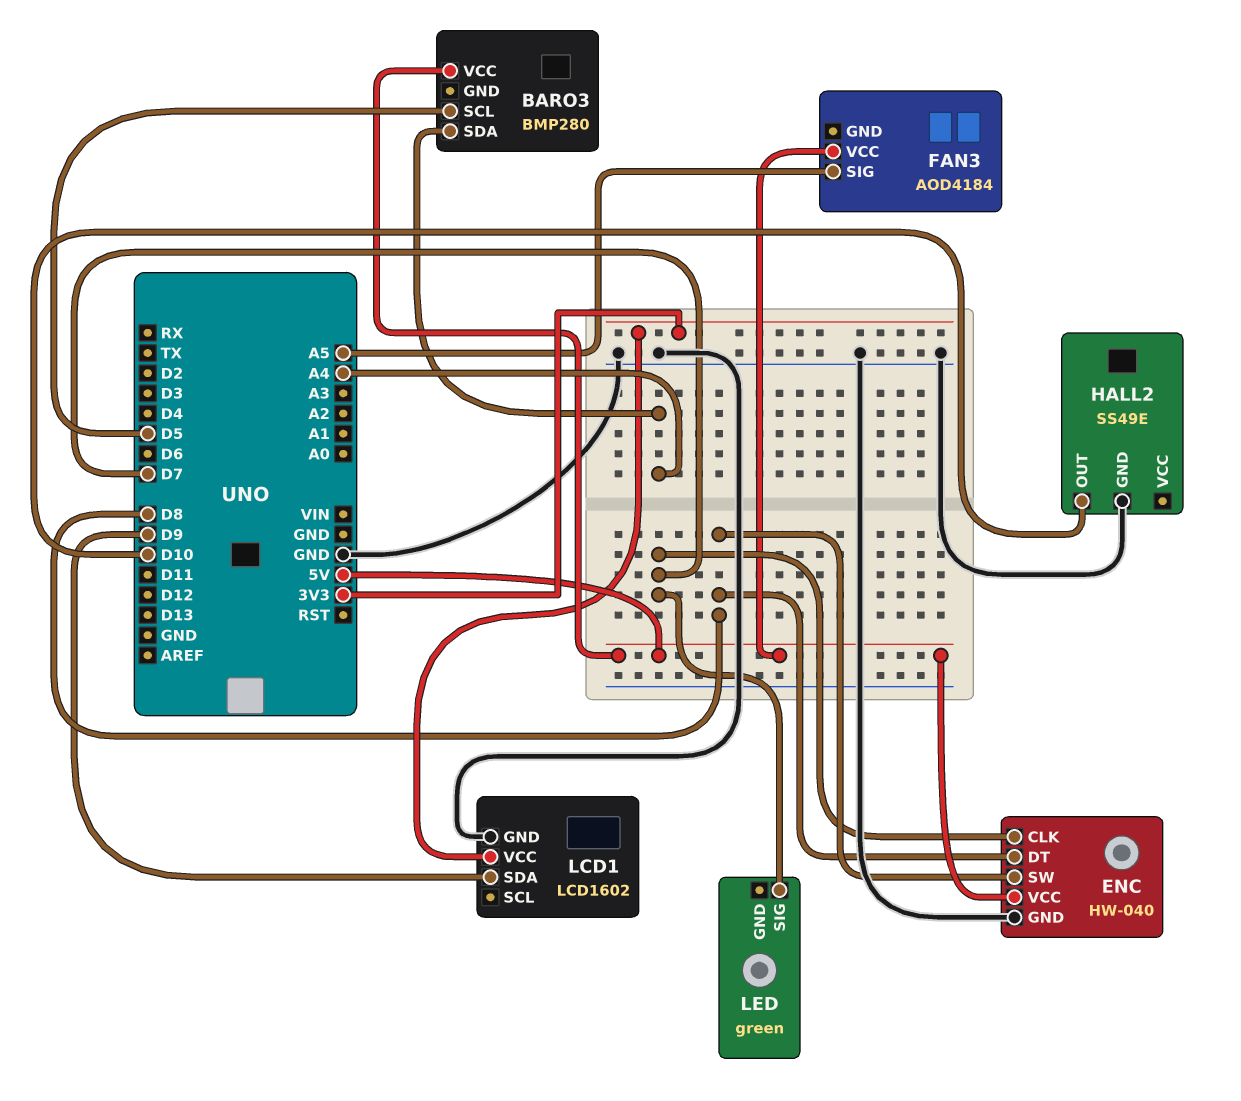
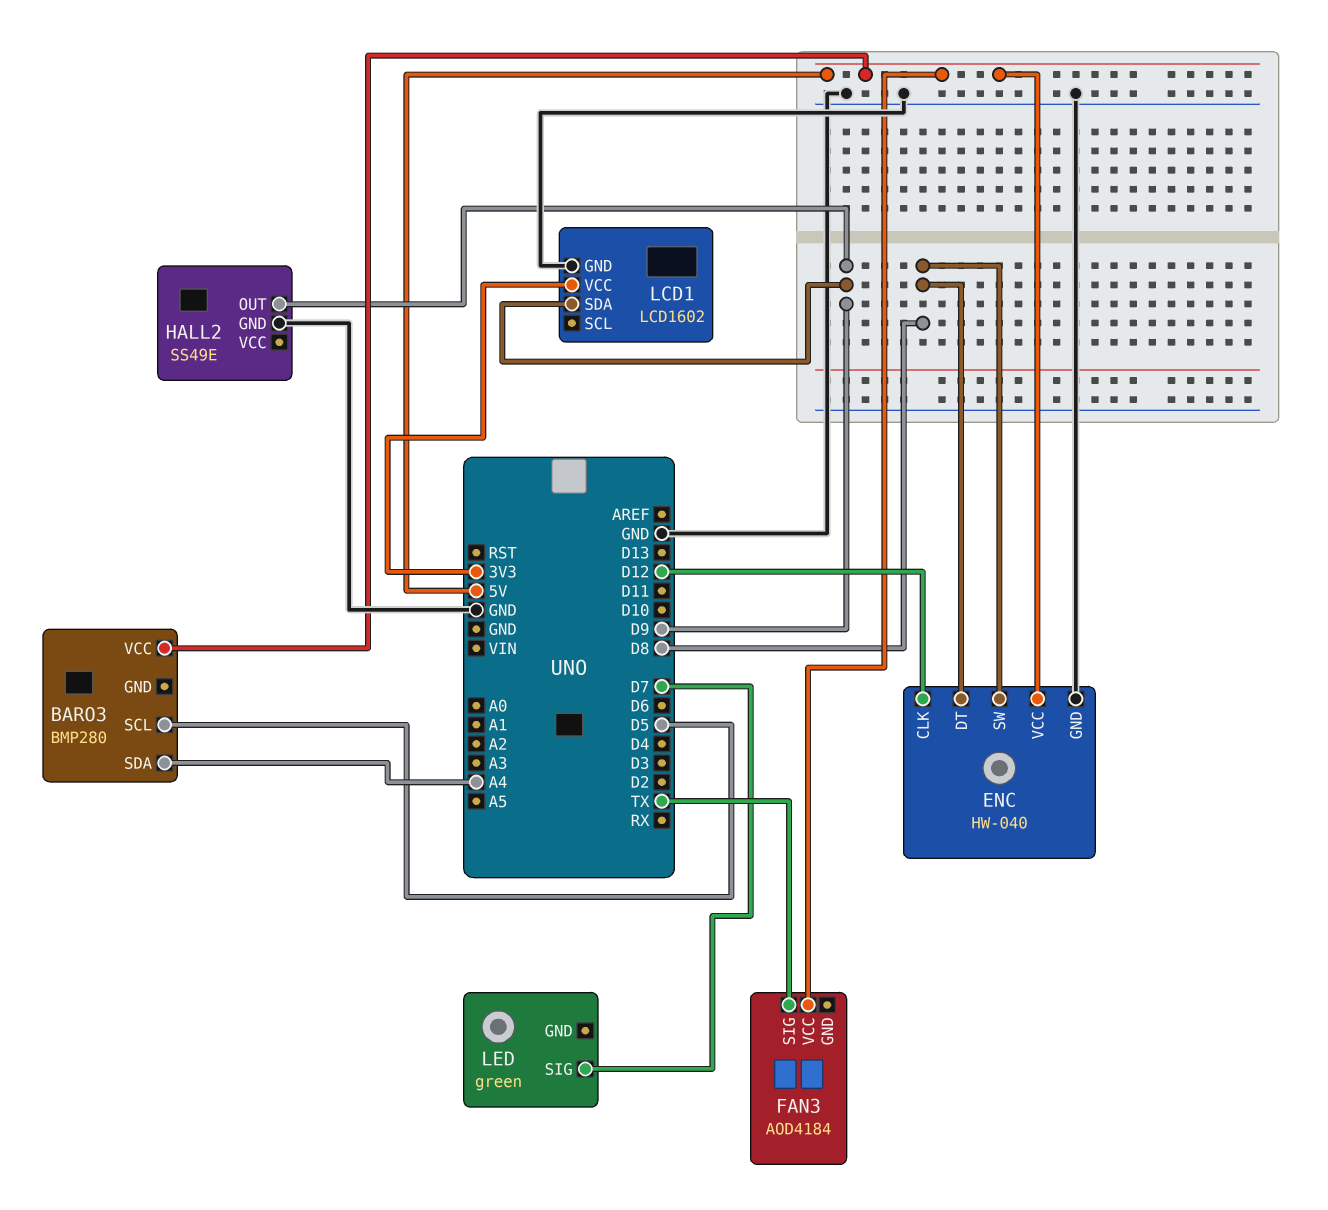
ENC pin CLK: D7 -> D12
FAN3 pin SIG: A5 -> TX
HALL2 pin OUT: D10 -> D9

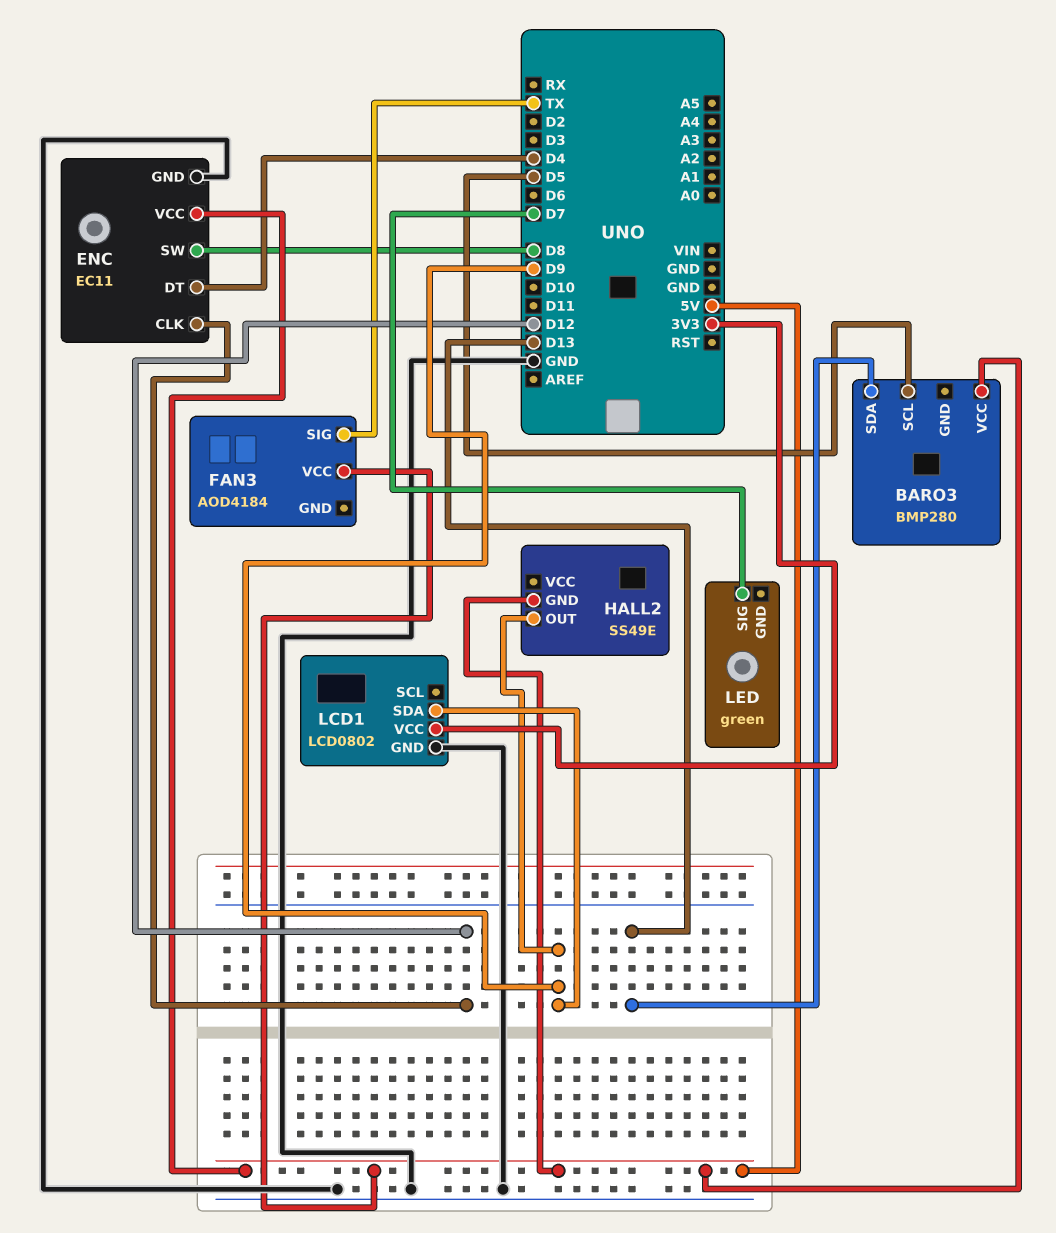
BARO3 pin SDA: A4 -> D13
ENC: HW-040 -> EC11
ENC pin DT: D8 -> D4
HALL2 pin GND: GND -> 5V
LCD1: LCD1602 -> LCD0802

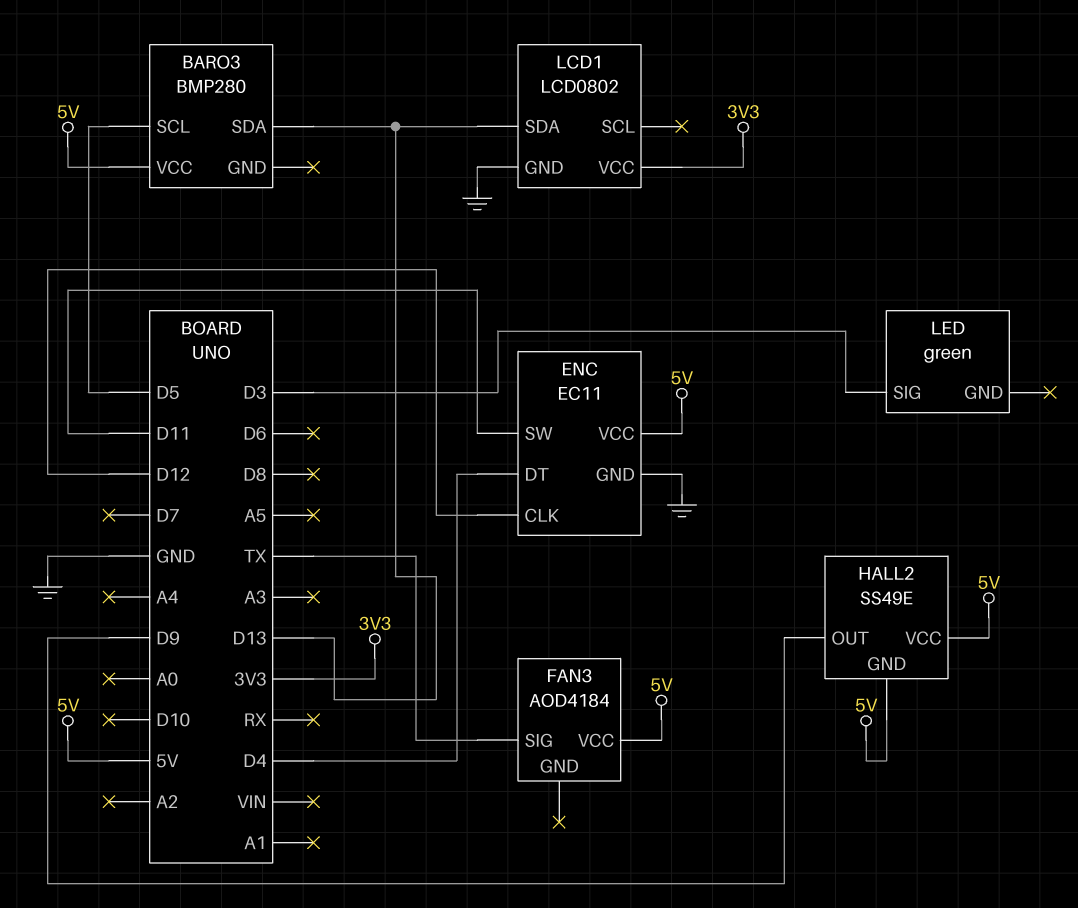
ENC pin SW: D8 -> D11
HALL2 pin VCC: none -> 5V
LCD1 pin SDA: D9 -> D13
LED pin SIG: D7 -> D3

